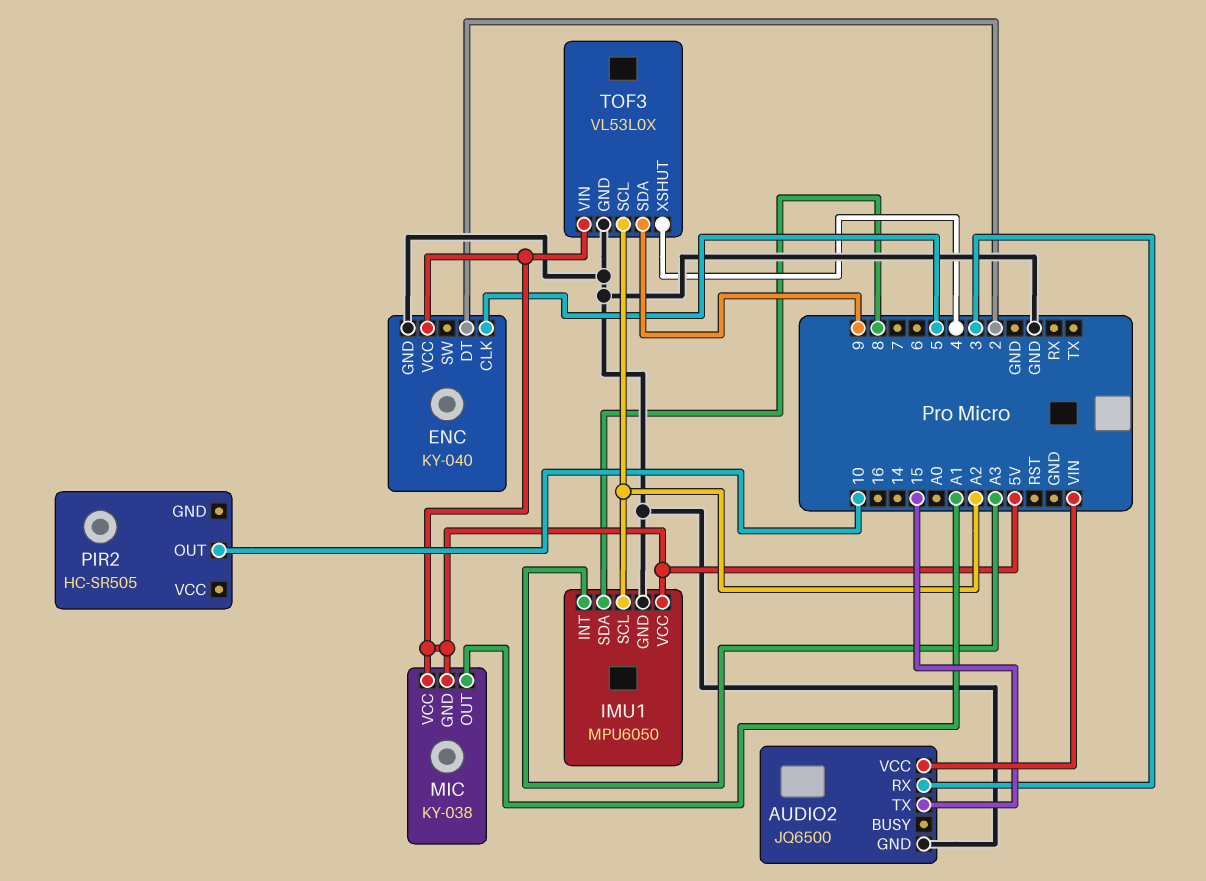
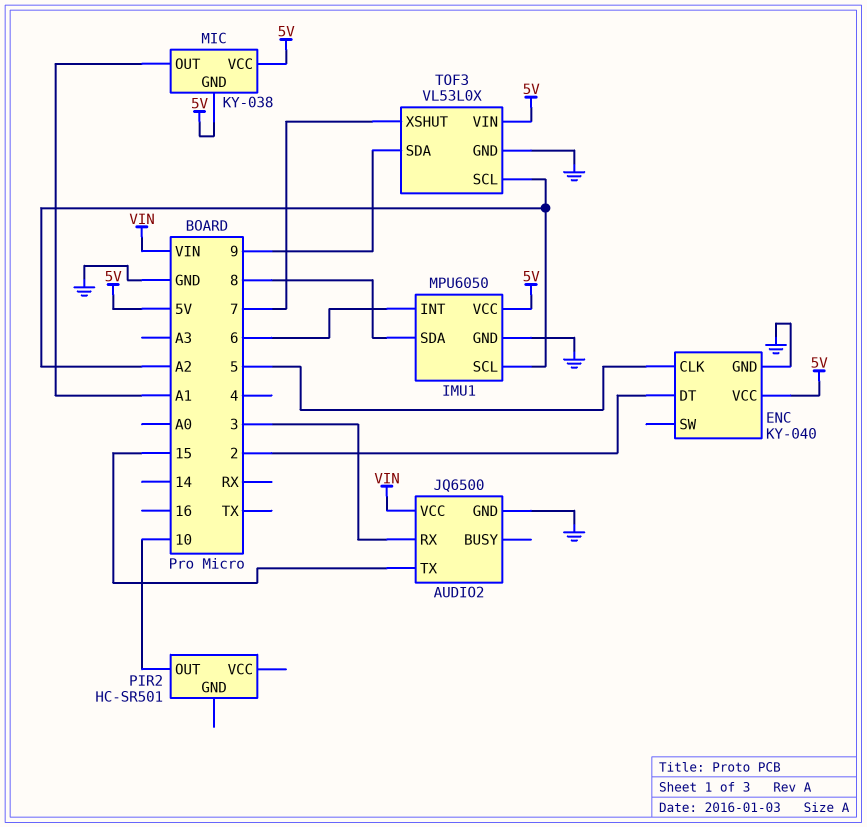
IMU1 pin INT: A3 -> 6
PIR2: HC-SR505 -> HC-SR501
TOF3 pin XSHUT: 4 -> 7

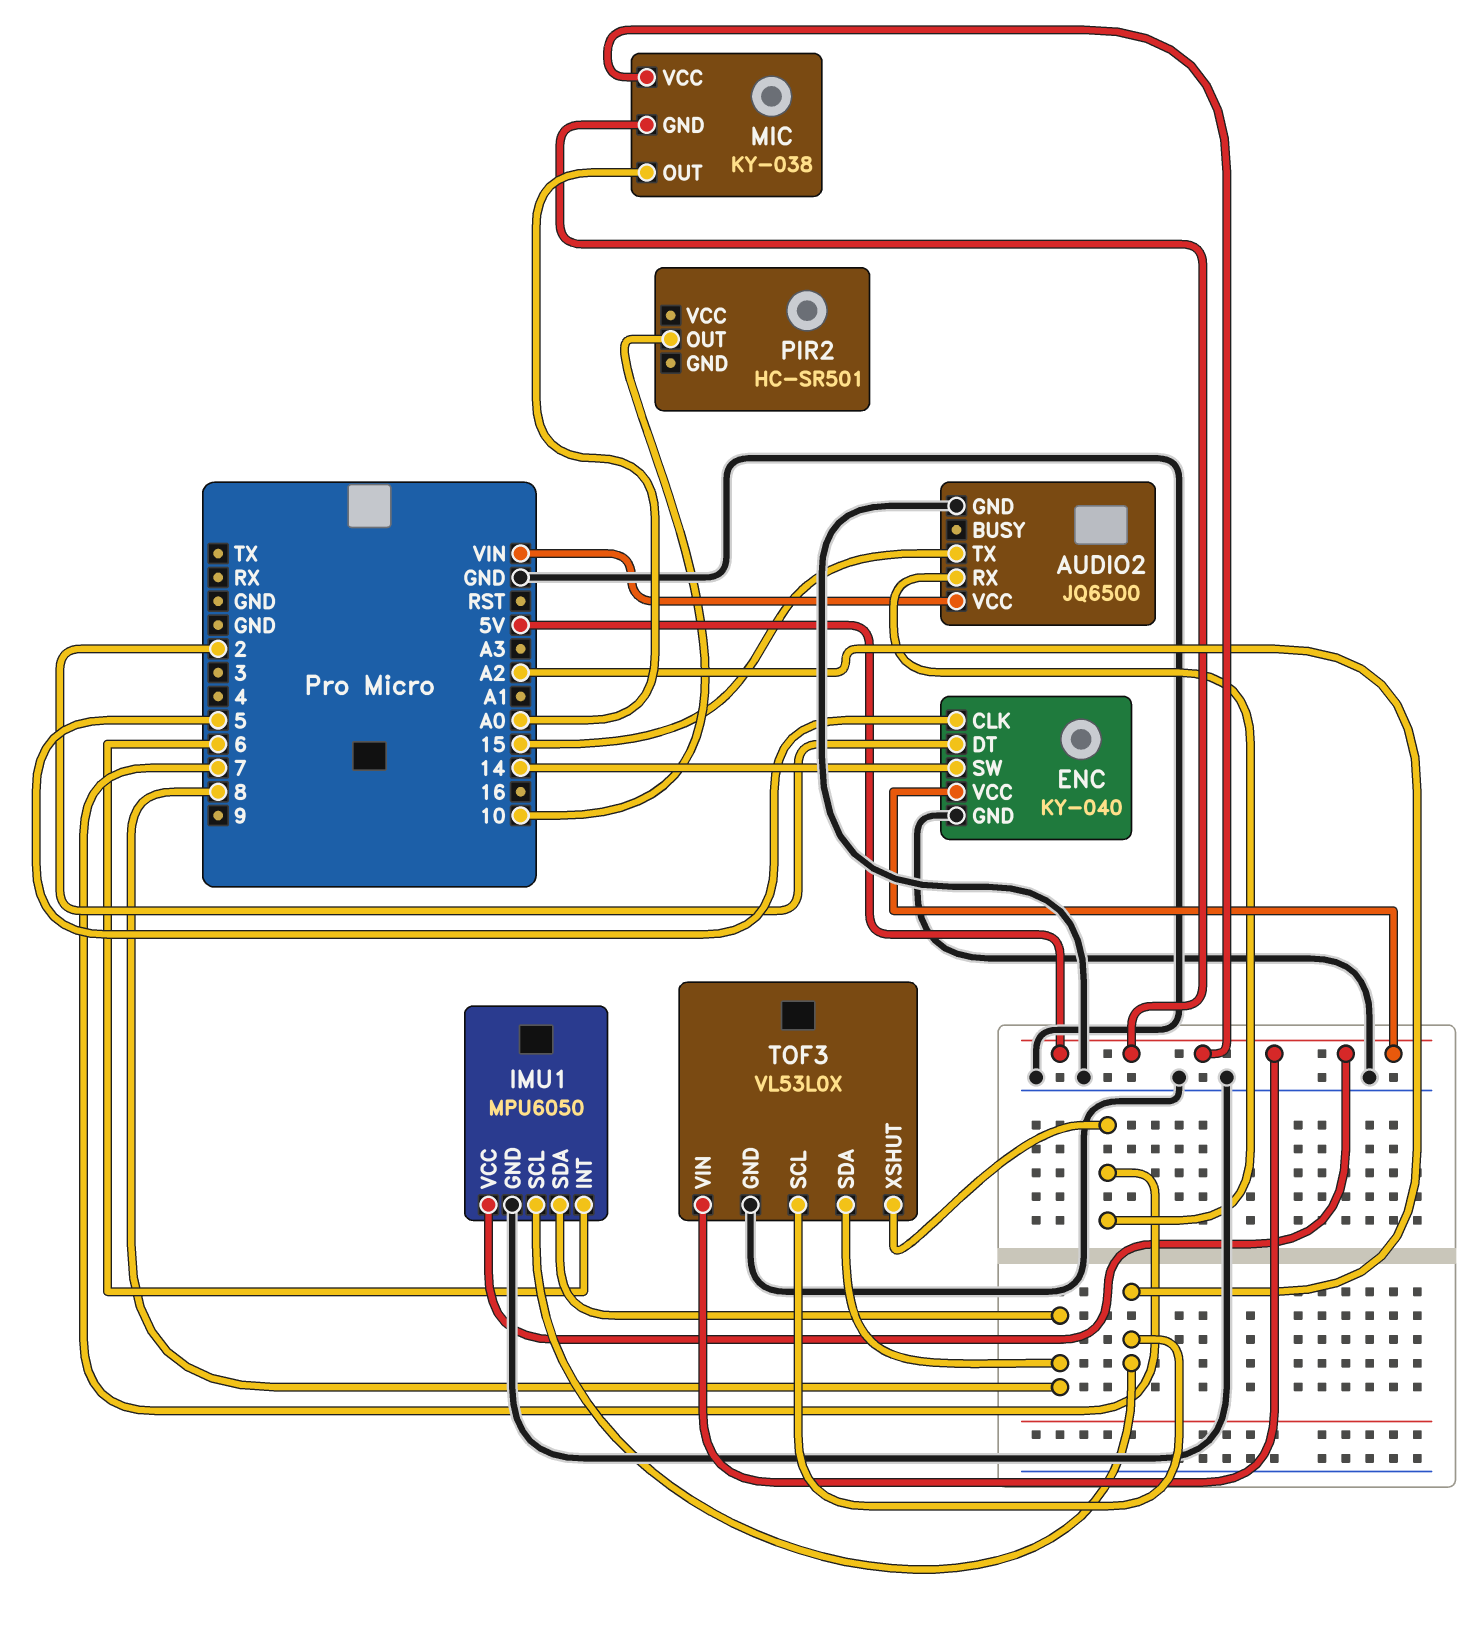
AUDIO2 pin RX: 3 -> 7
ENC pin SW: none -> 14
MIC pin OUT: A1 -> A0
TOF3 pin SDA: 9 -> 8

